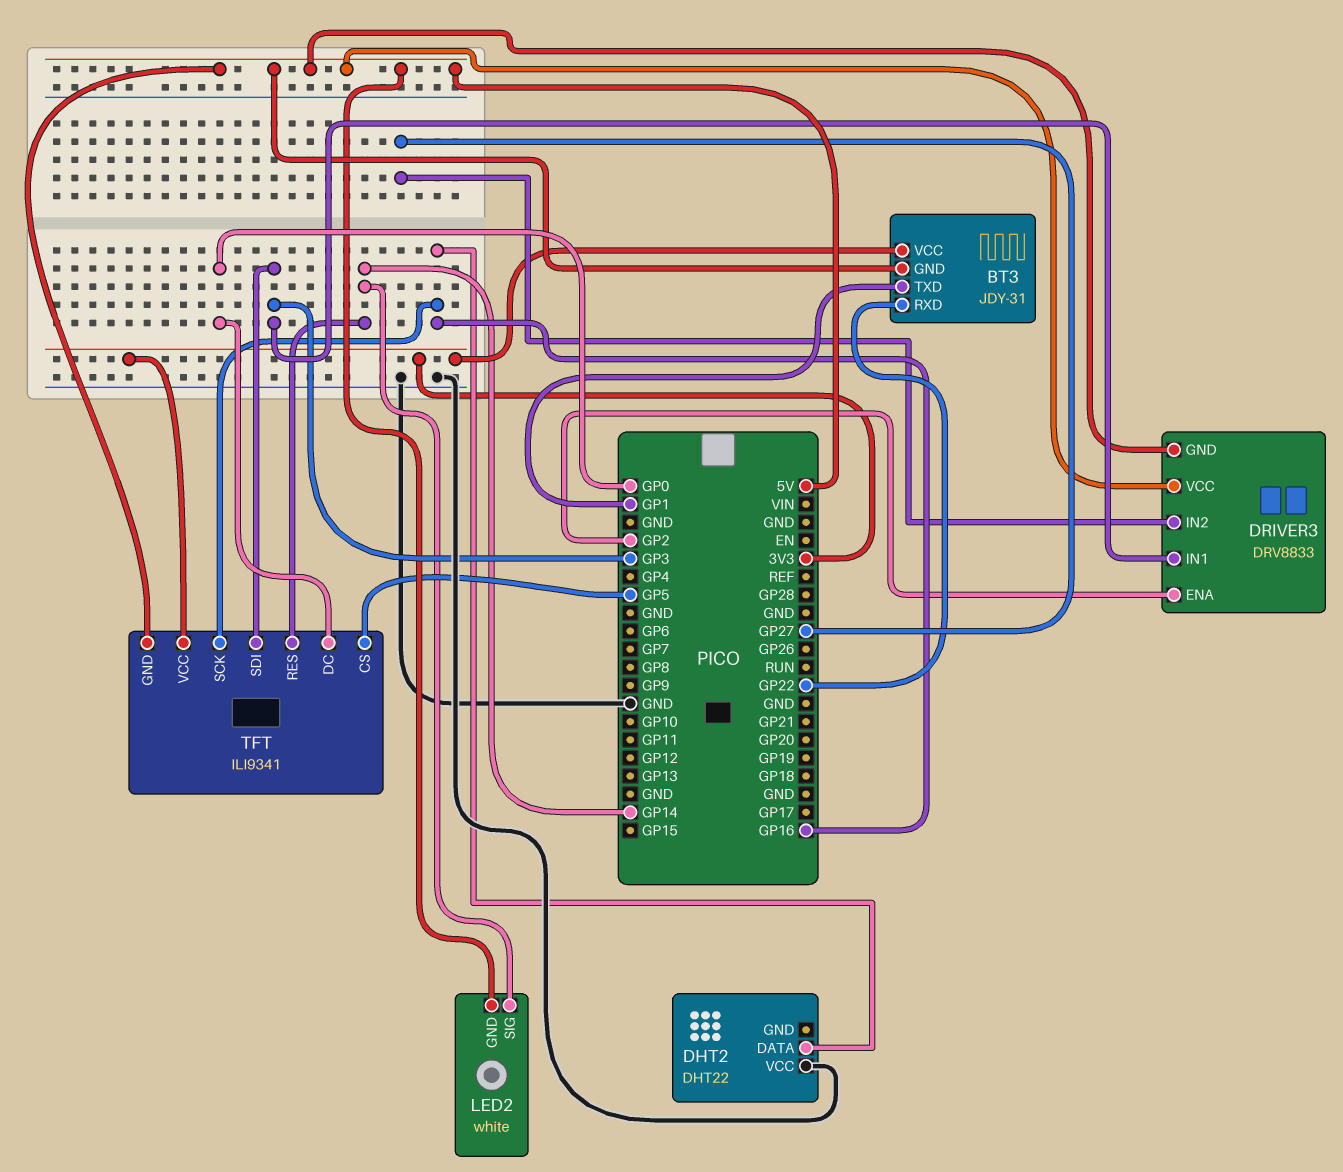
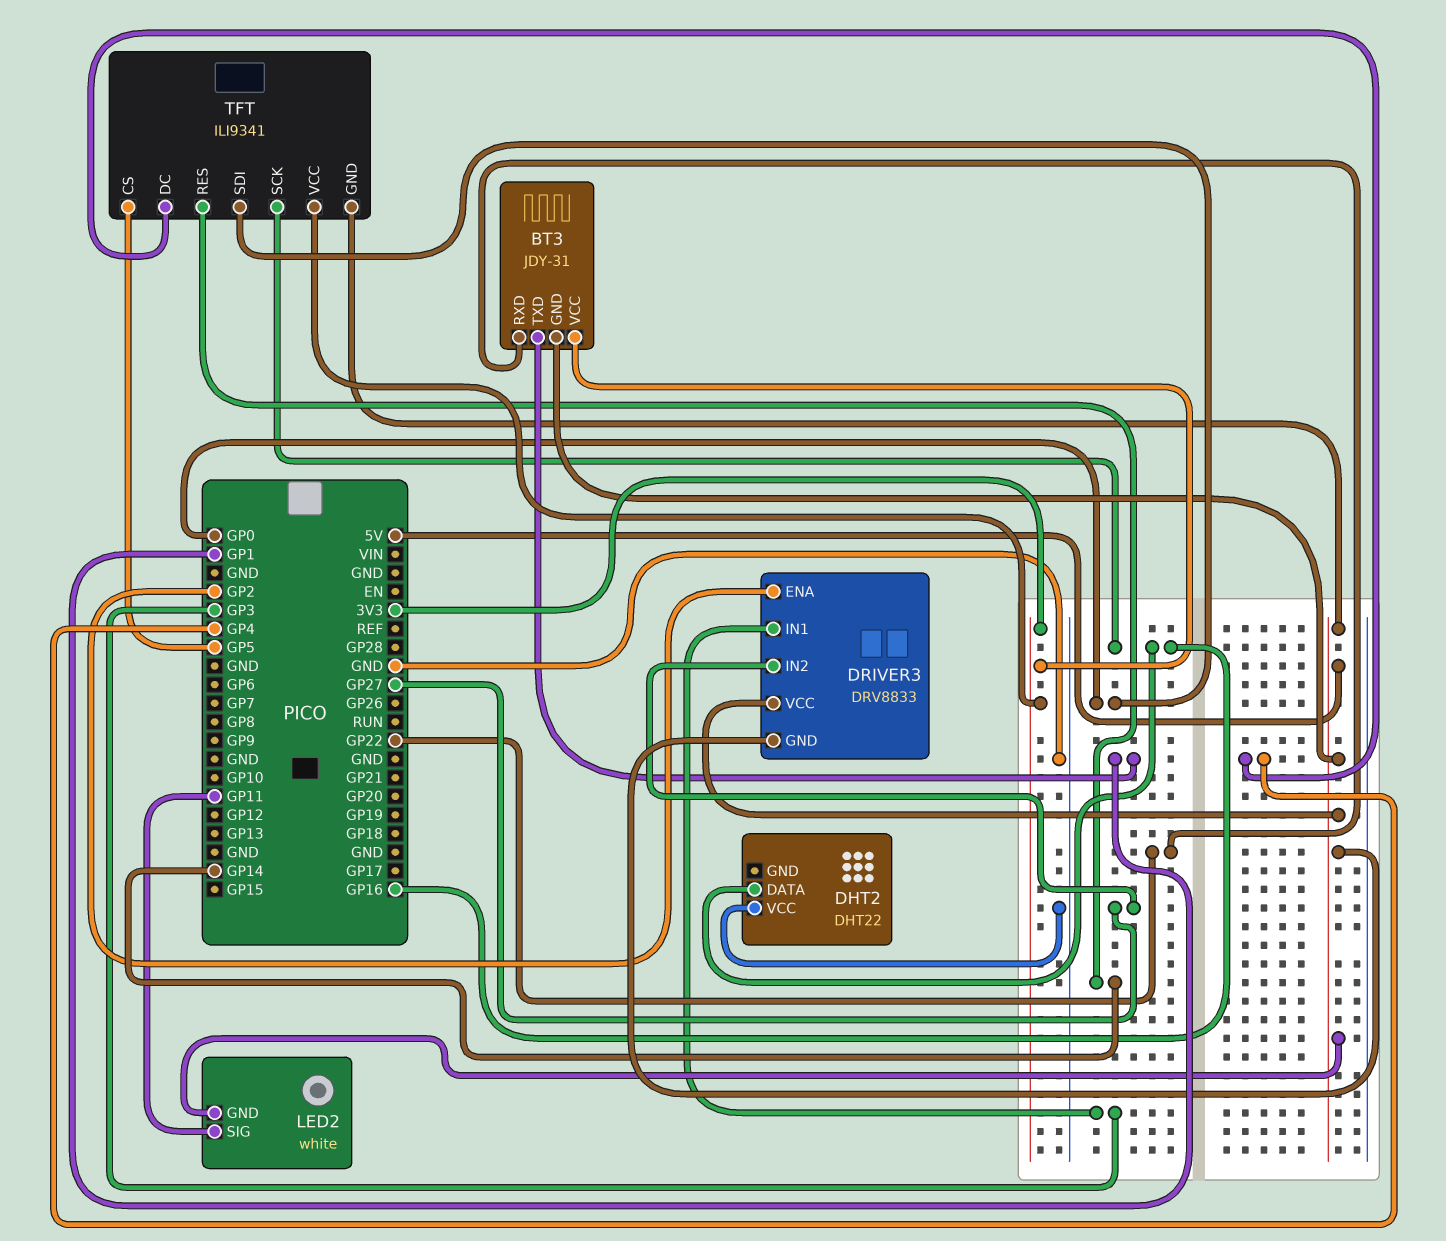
LED2 pin SIG: GP14 -> GP11
TFT pin DC: GP0 -> GP4
TFT pin SDI: GP3 -> GP0

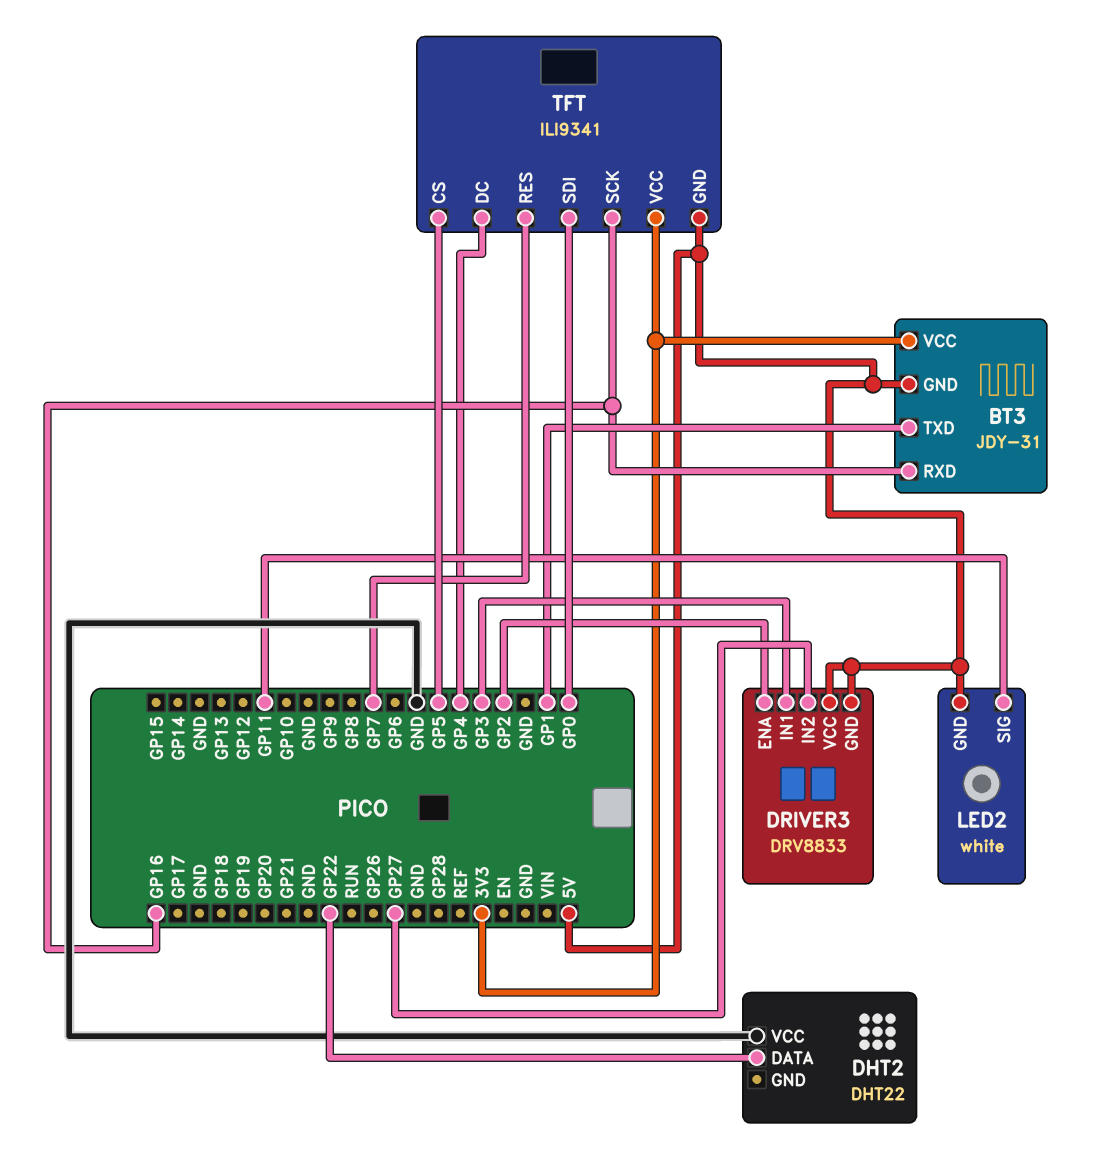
BT3 pin RXD: GP22 -> GP16
DHT2 pin DATA: GP16 -> GP22
TFT pin RES: GP14 -> GP7

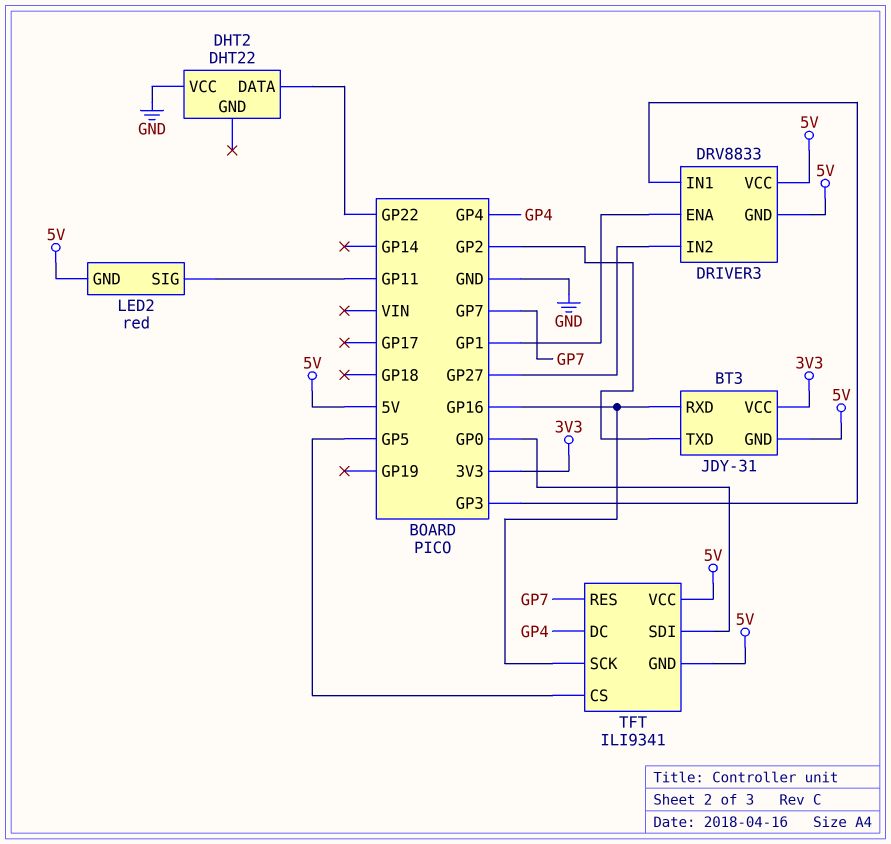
BT3 pin TXD: GP1 -> GP2
DRIVER3 pin ENA: GP2 -> GP1
LED2: white -> red
TFT pin VCC: 3V3 -> 5V

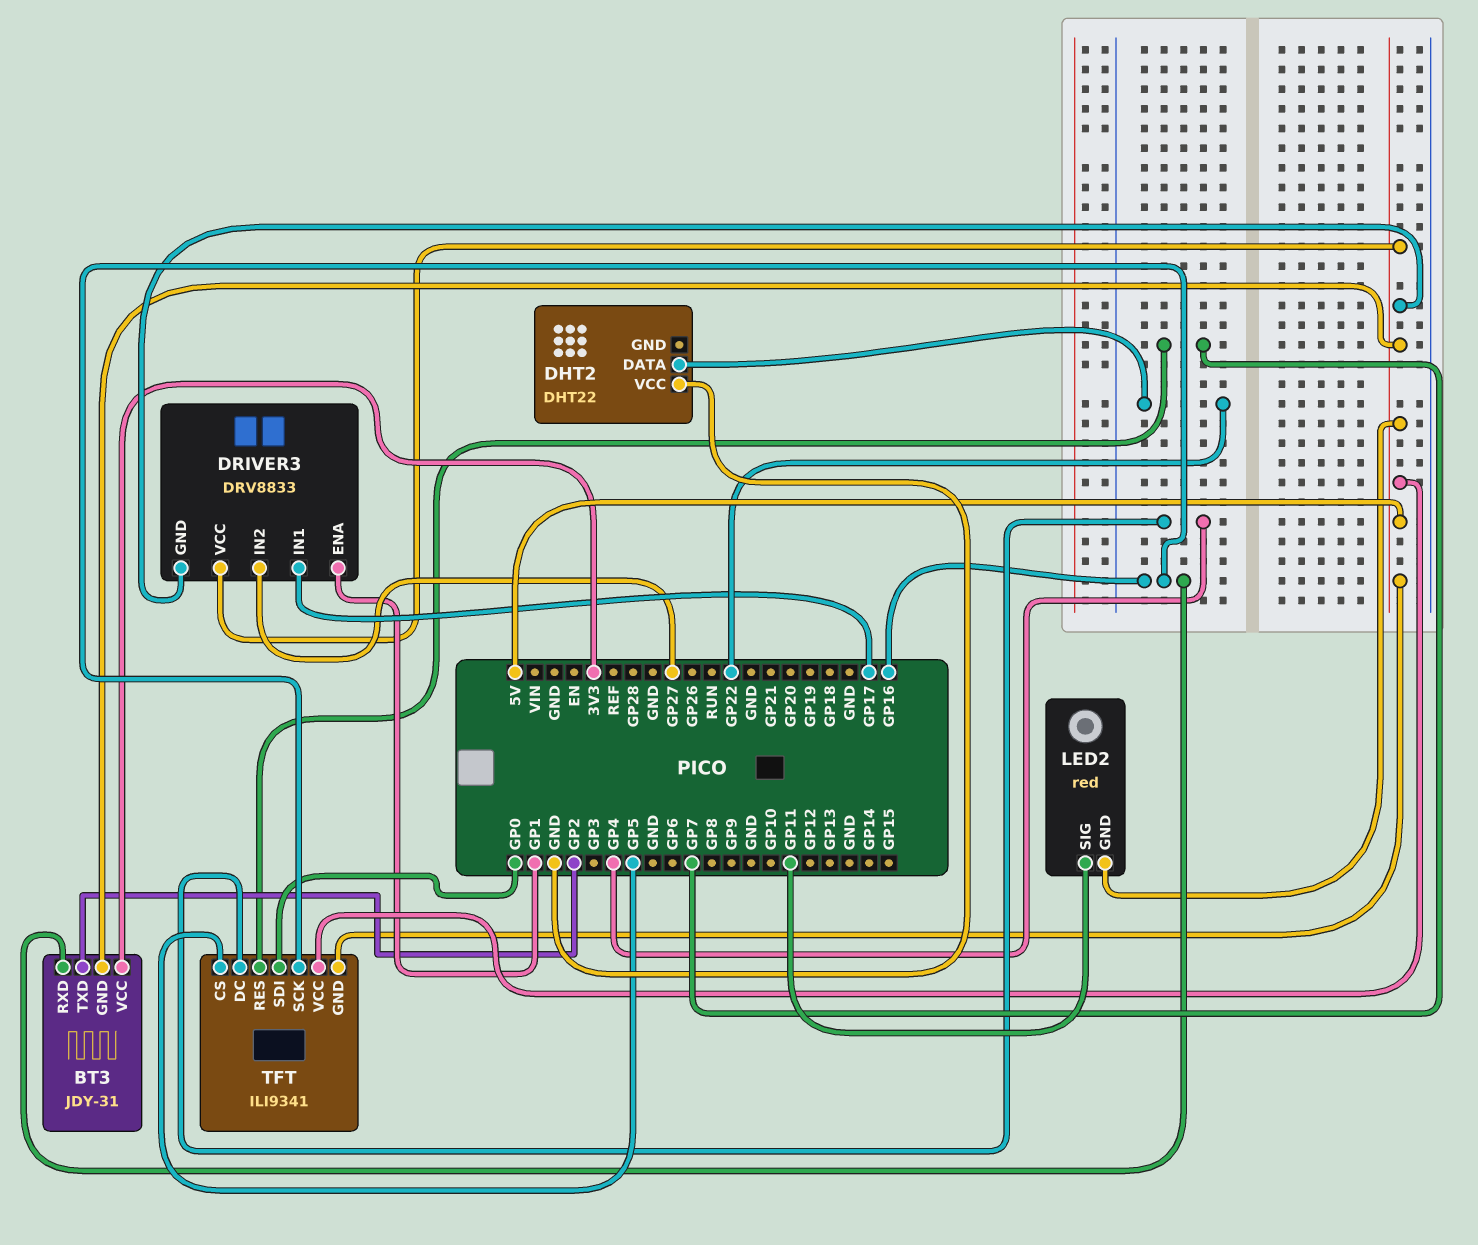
DRIVER3 pin IN1: GP3 -> GP17

